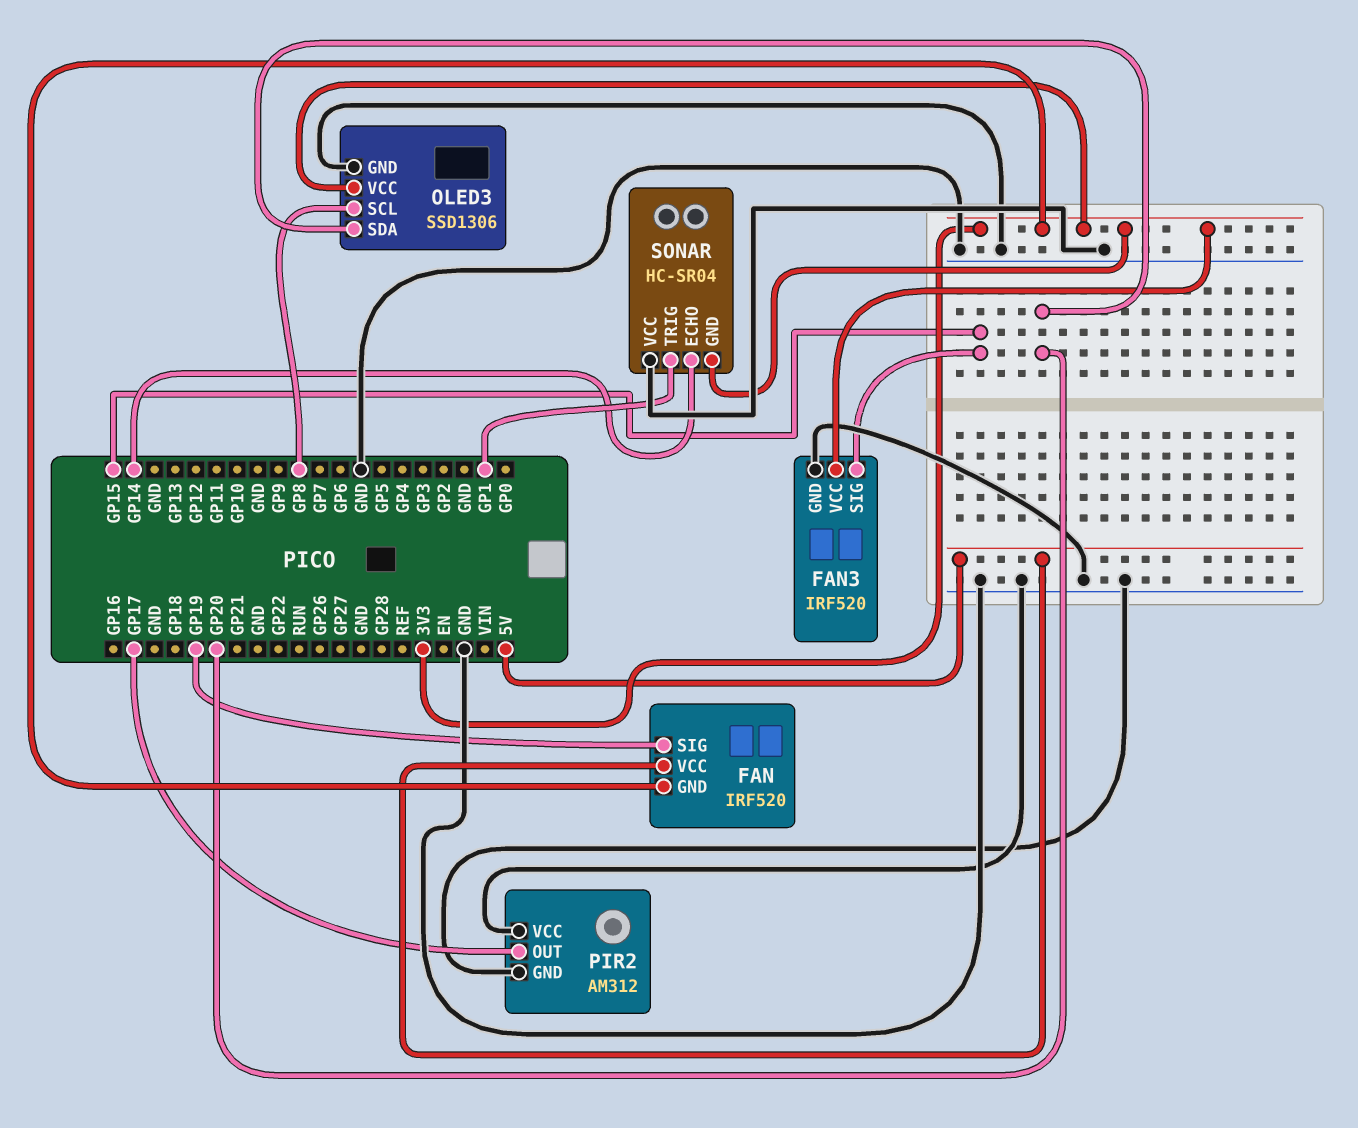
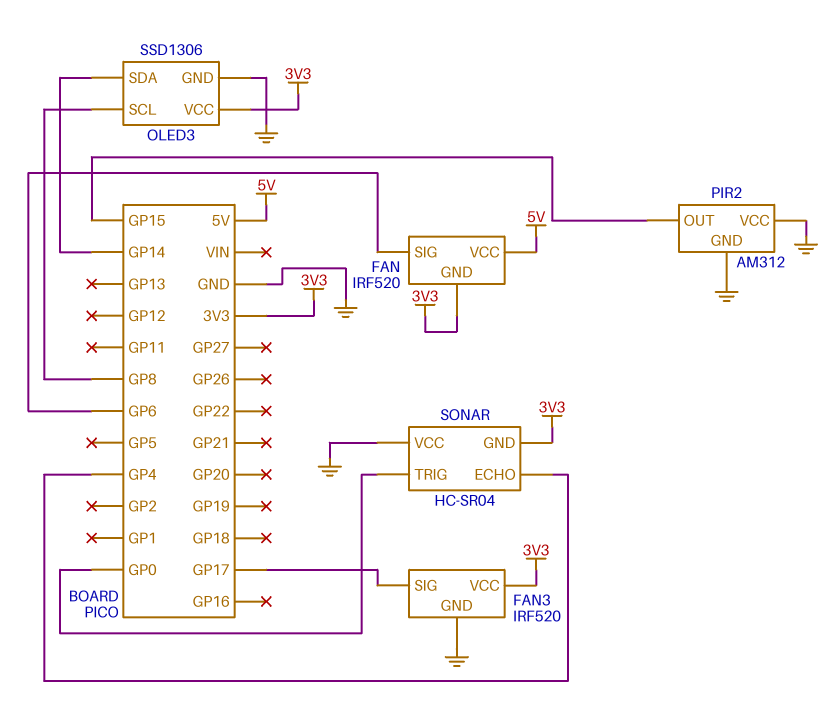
FAN pin SIG: GP19 -> GP6
FAN3 pin SIG: GP15 -> GP17
OLED3 pin SDA: GP20 -> GP14
PIR2 pin OUT: GP17 -> GP15
SONAR pin ECHO: GP14 -> GP4
SONAR pin TRIG: GP1 -> GP0

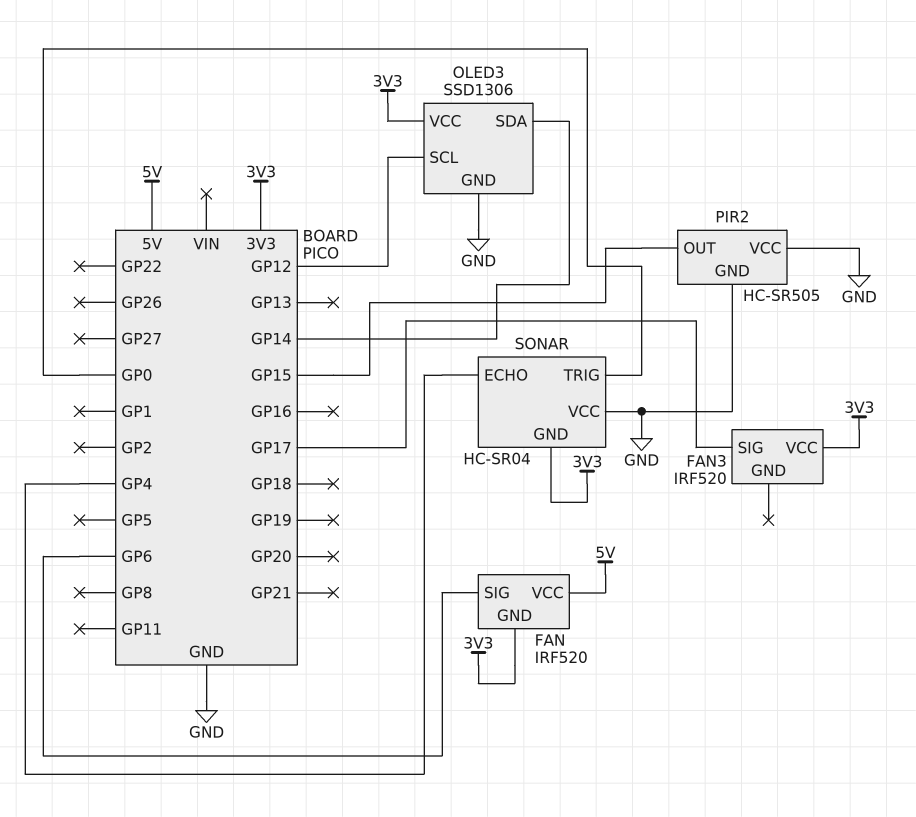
FAN3 pin GND: GND -> none
OLED3 pin SCL: GP8 -> GP12
PIR2: AM312 -> HC-SR505

